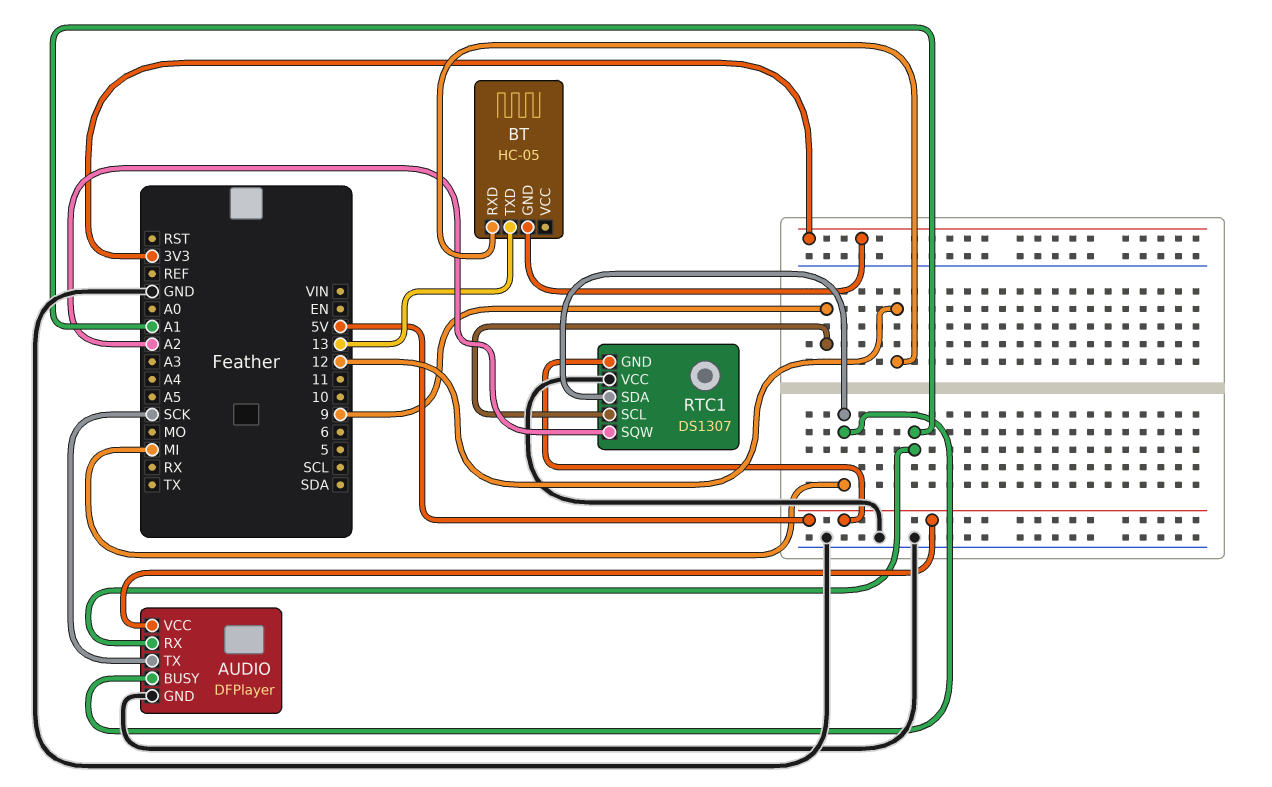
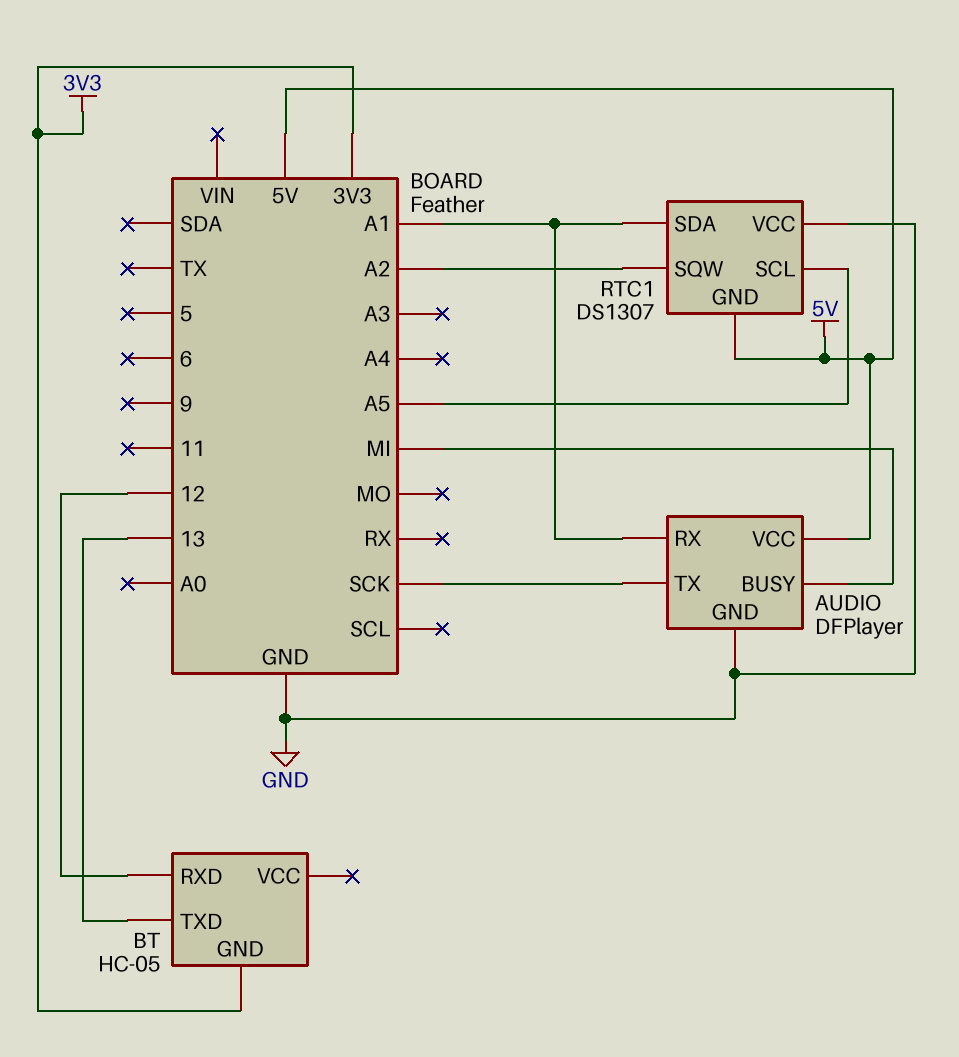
RTC1 pin SCL: 9 -> A5
RTC1 pin SDA: MI -> A1

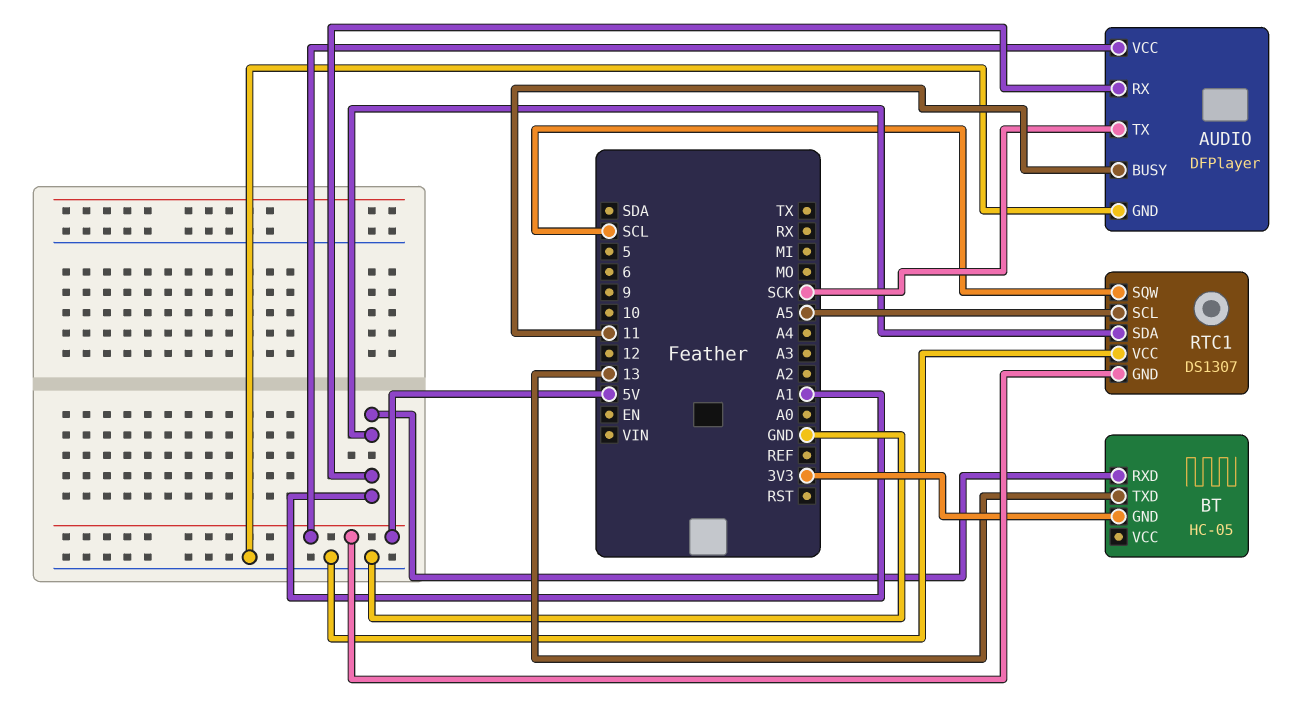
AUDIO pin BUSY: MI -> 11
BT pin RXD: 12 -> A1
RTC1 pin SQW: A2 -> SCL

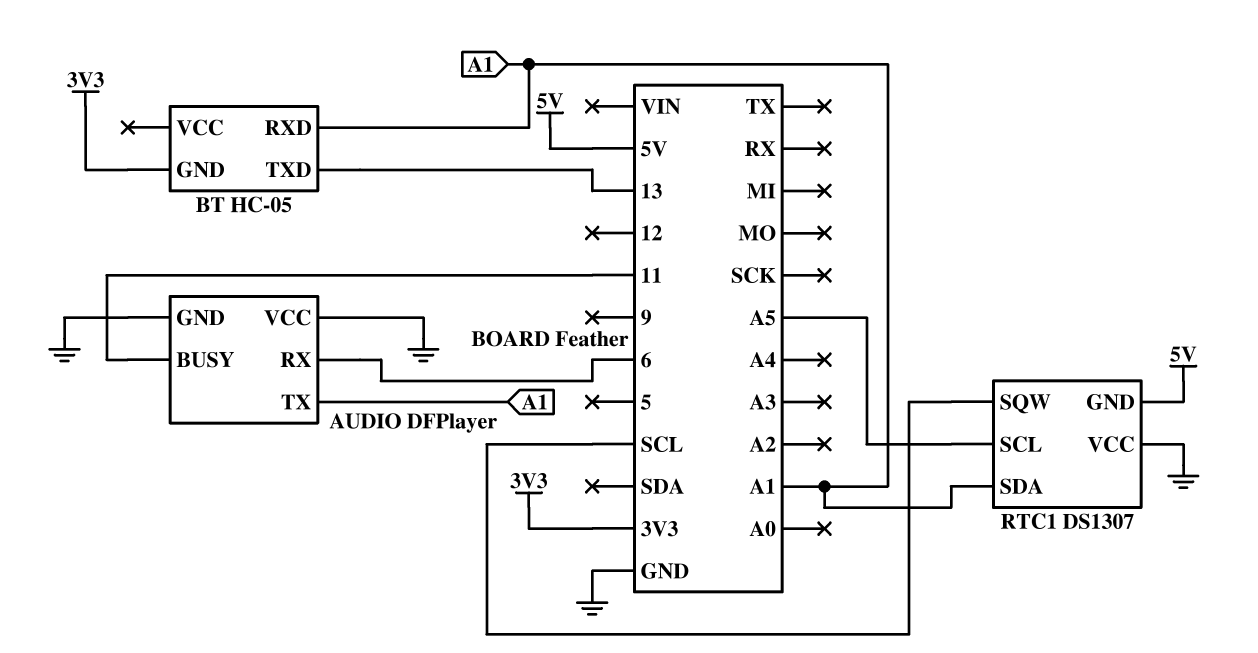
AUDIO pin RX: A1 -> 6
AUDIO pin TX: SCK -> A1
AUDIO pin VCC: 5V -> GND

